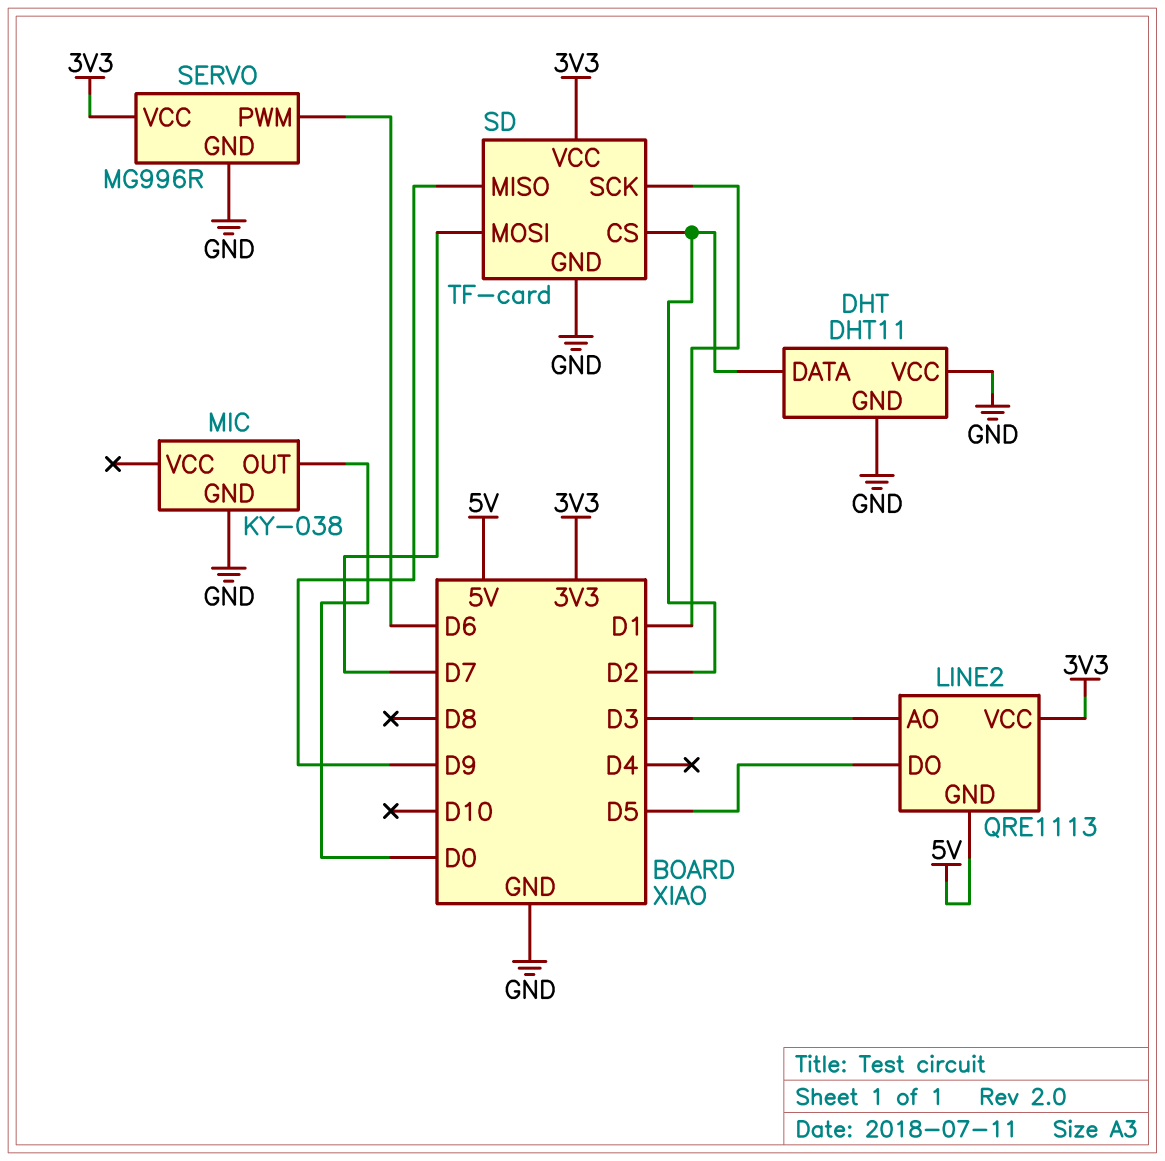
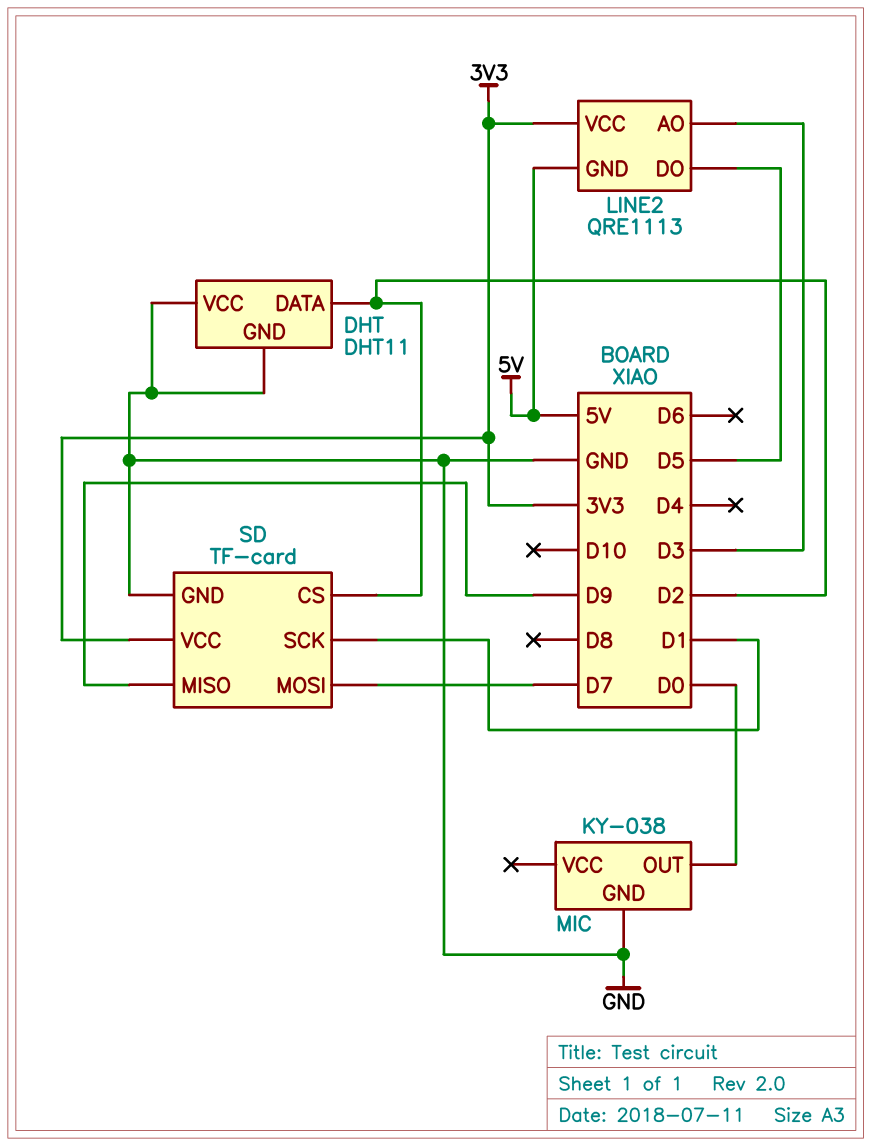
SERVO: MG996R -> none
SERVO pin GND: GND -> none
SERVO pin PWM: D6 -> none
SERVO pin VCC: 3V3 -> none

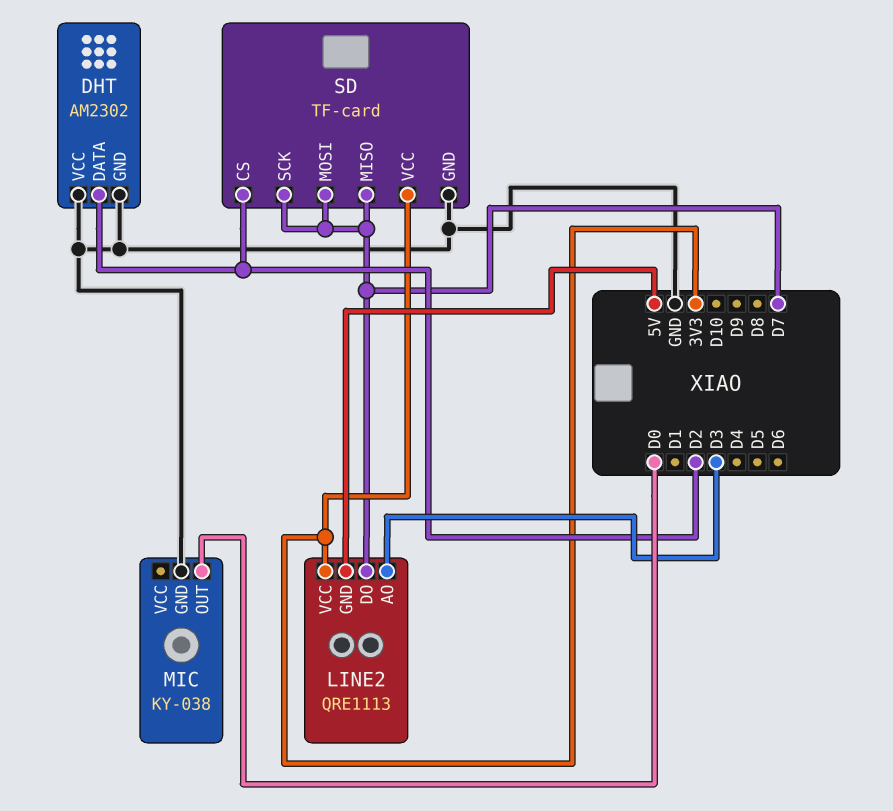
DHT: DHT11 -> AM2302
LINE2 pin DO: D5 -> D7
SD pin MISO: D9 -> D7
SD pin SCK: D1 -> D7

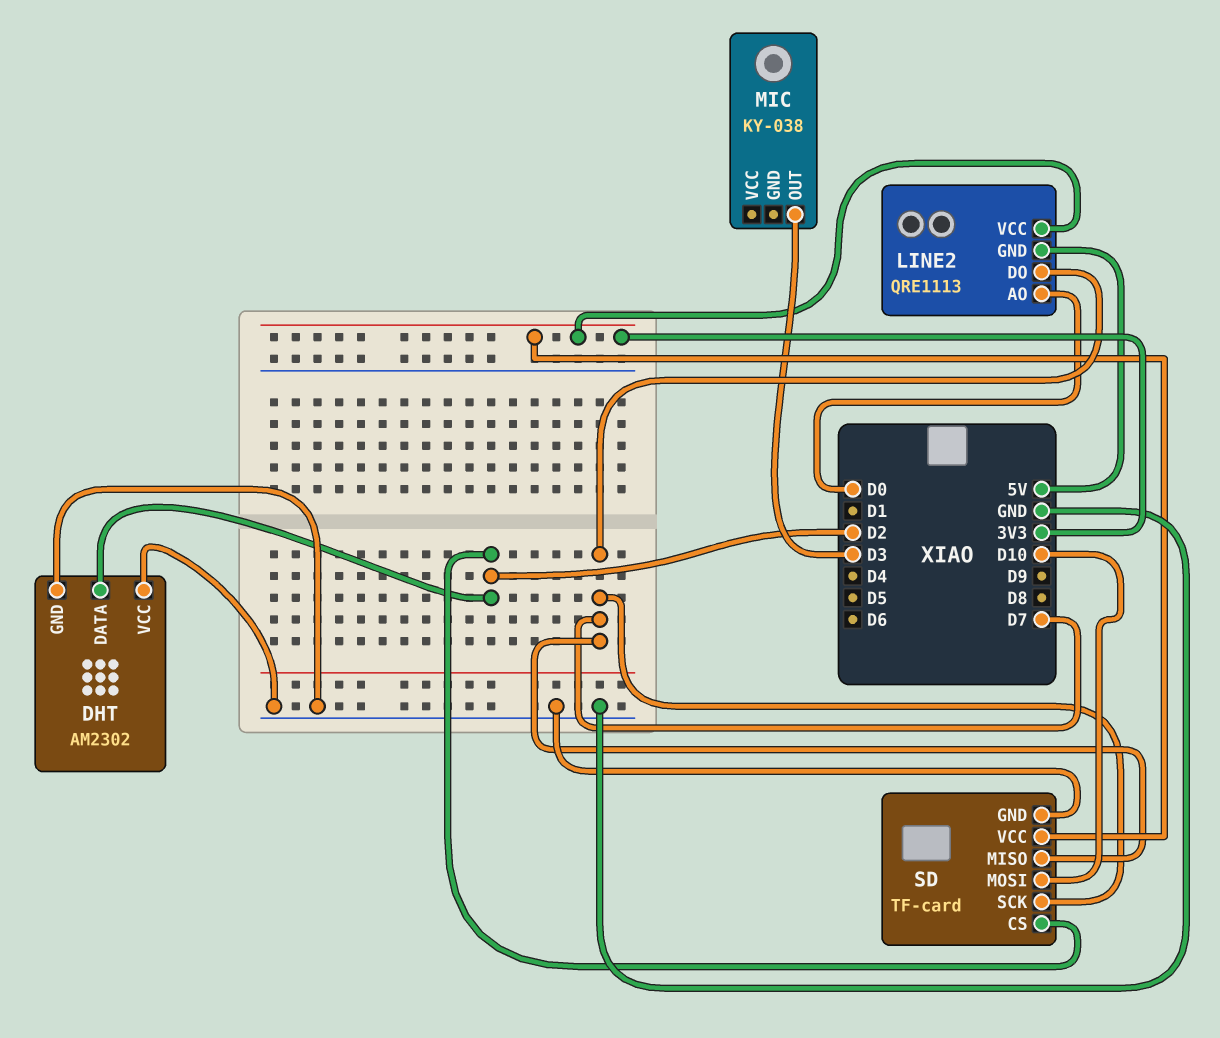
LINE2 pin AO: D3 -> D0
MIC pin GND: GND -> none
MIC pin OUT: D0 -> D3
SD pin MOSI: D7 -> D10

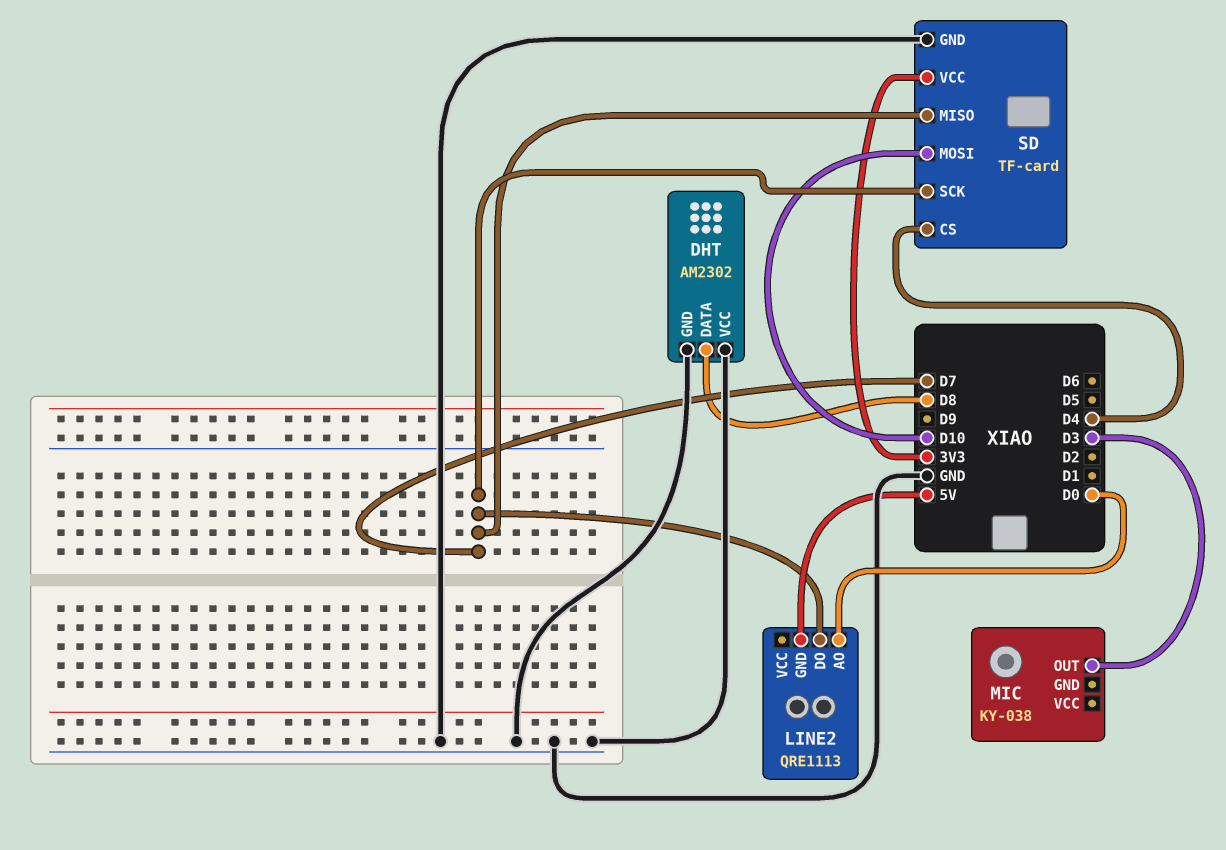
DHT pin DATA: D2 -> D8
LINE2 pin VCC: 3V3 -> none
SD pin CS: D2 -> D4

